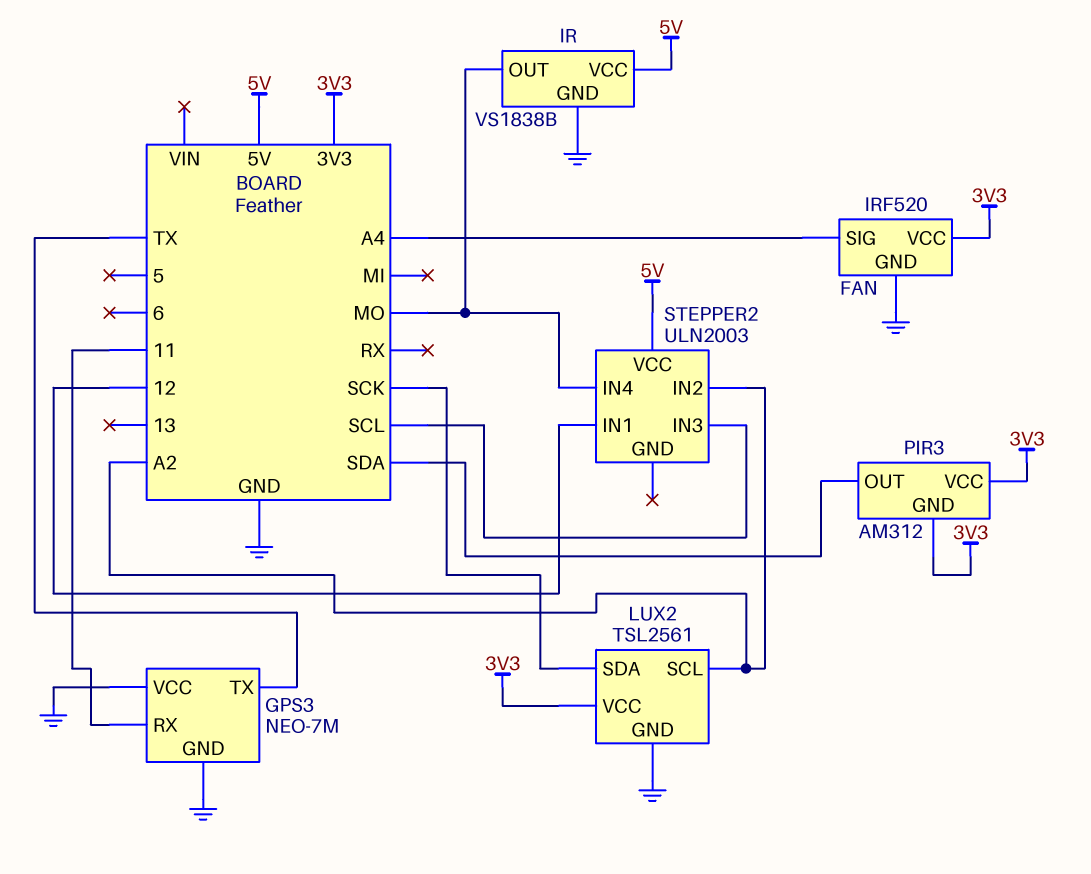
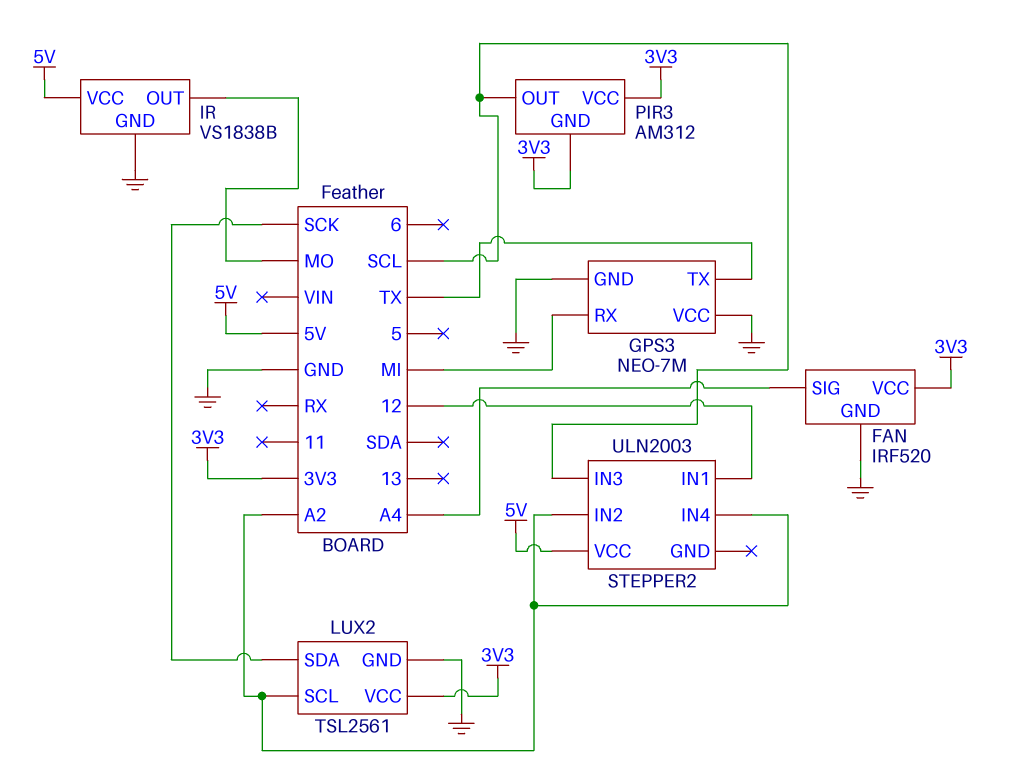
GPS3 pin RX: 11 -> MI
PIR3 pin OUT: SDA -> SCL
STEPPER2 pin IN4: MO -> A2

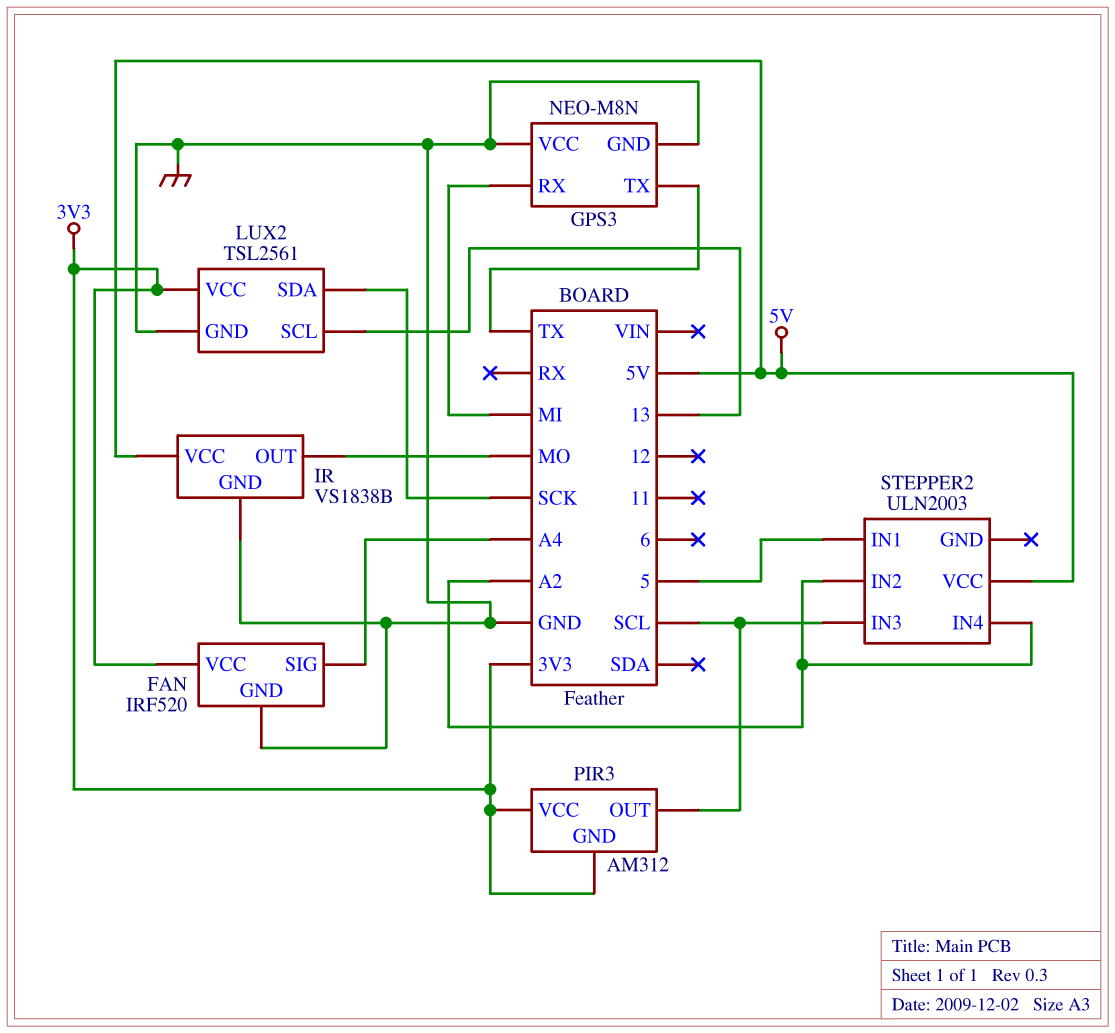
GPS3: NEO-7M -> NEO-M8N
LUX2 pin SCL: A2 -> 13
STEPPER2 pin IN1: 12 -> 5

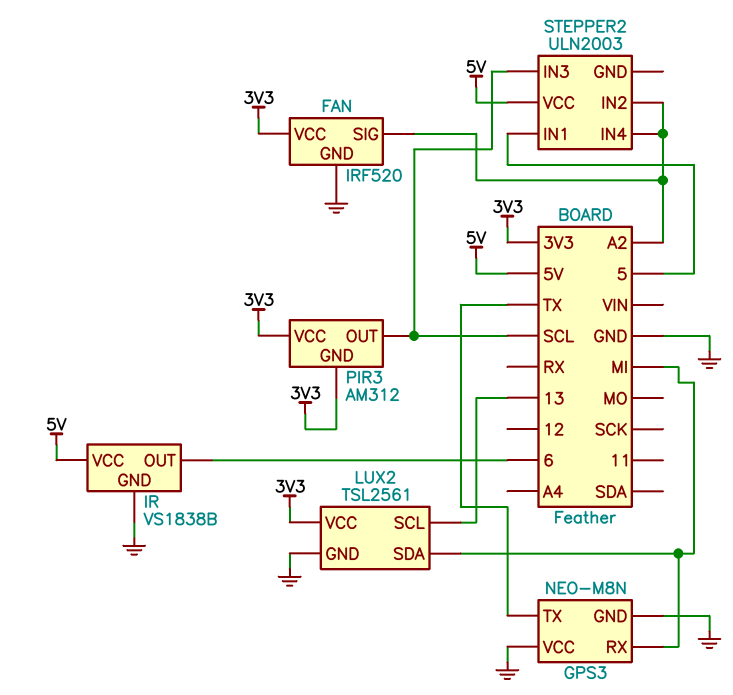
FAN pin SIG: A4 -> A2
IR pin OUT: MO -> 6
LUX2 pin SDA: SCK -> MI

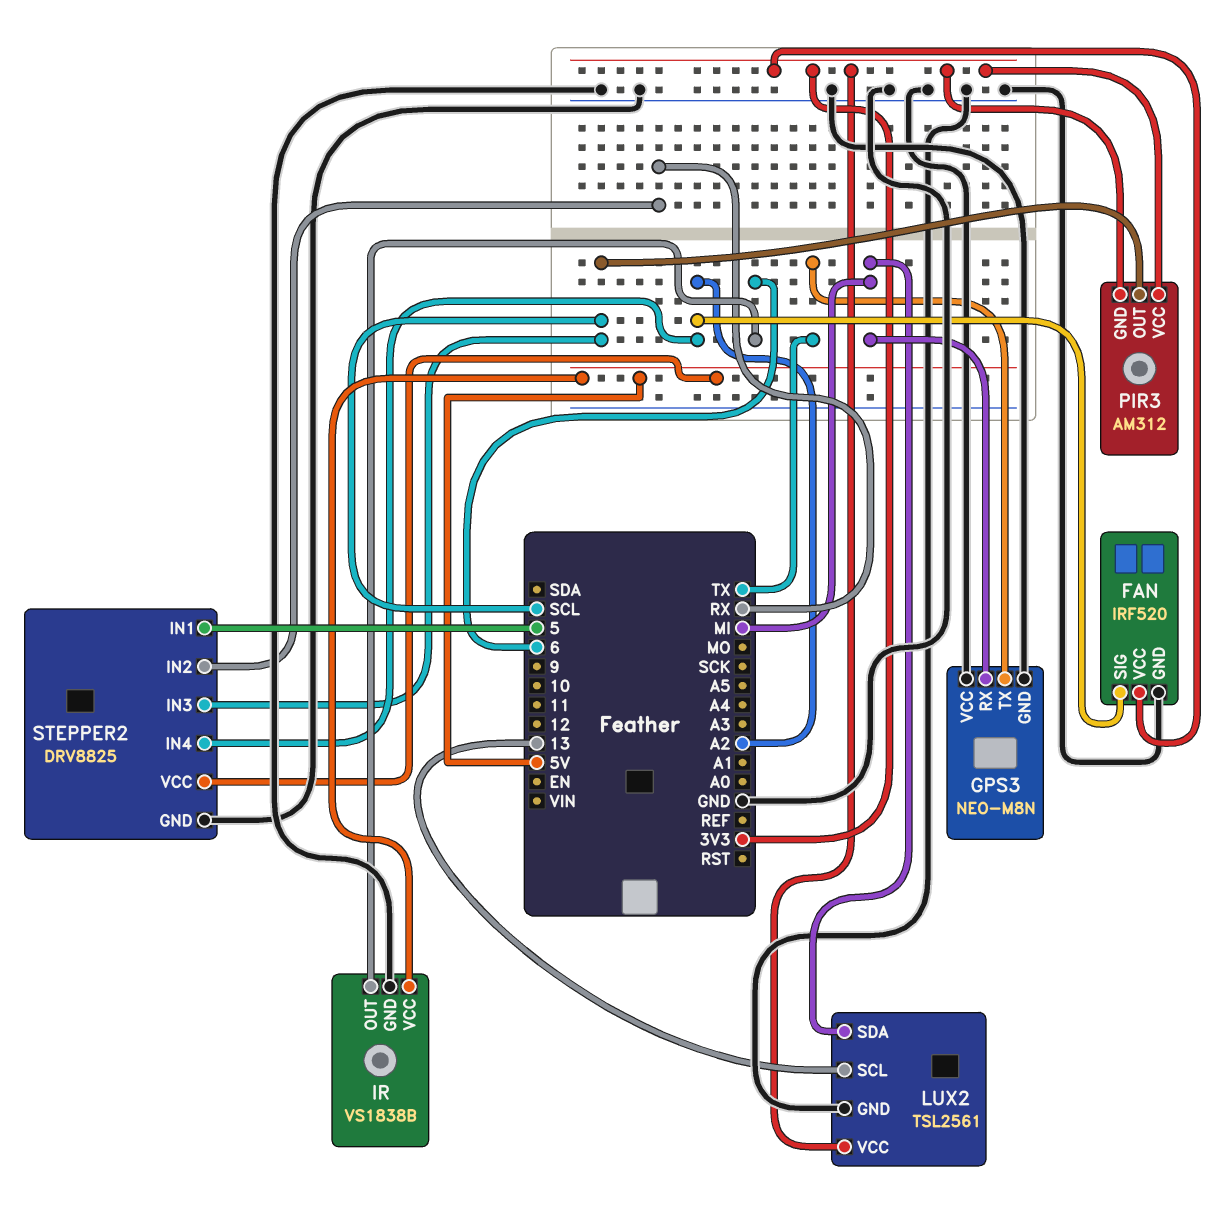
STEPPER2: ULN2003 -> DRV8825
STEPPER2 pin GND: none -> GND
STEPPER2 pin IN2: A2 -> RX

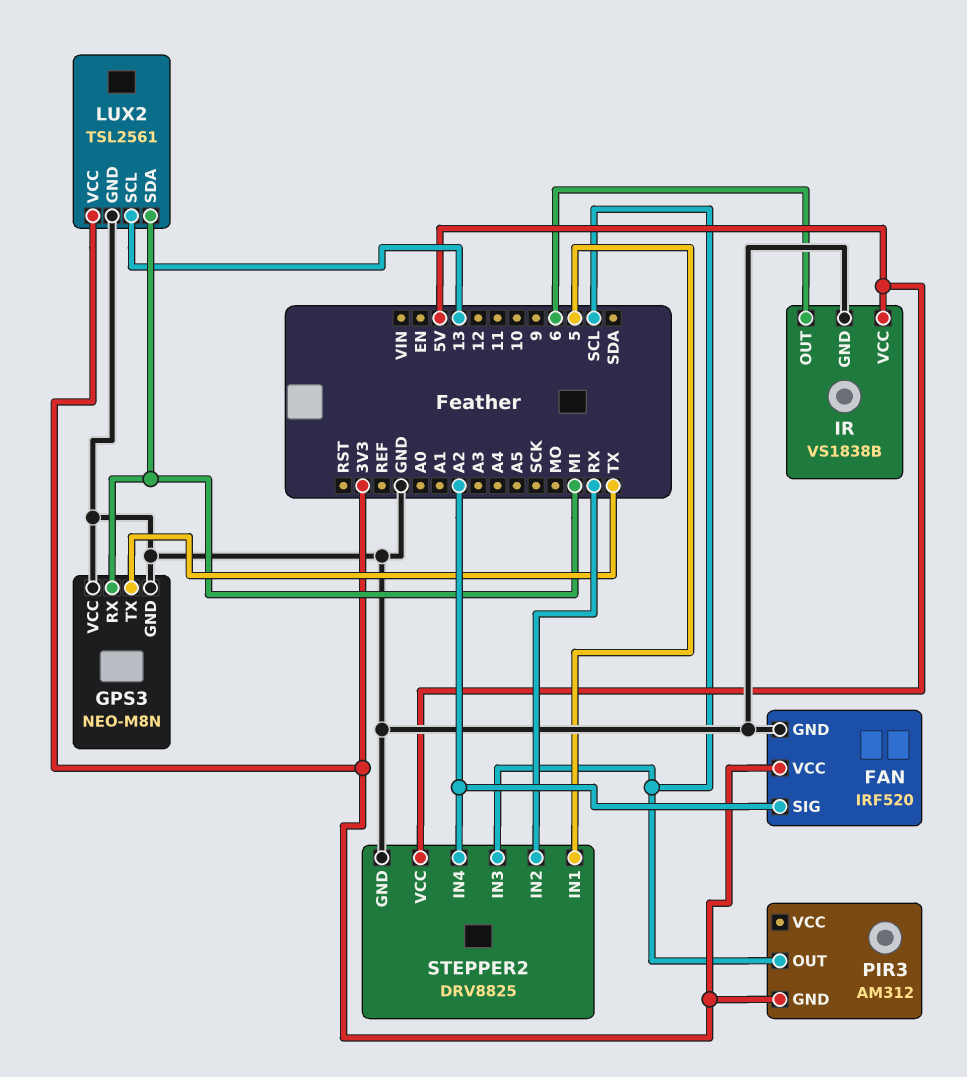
PIR3 pin VCC: 3V3 -> none

